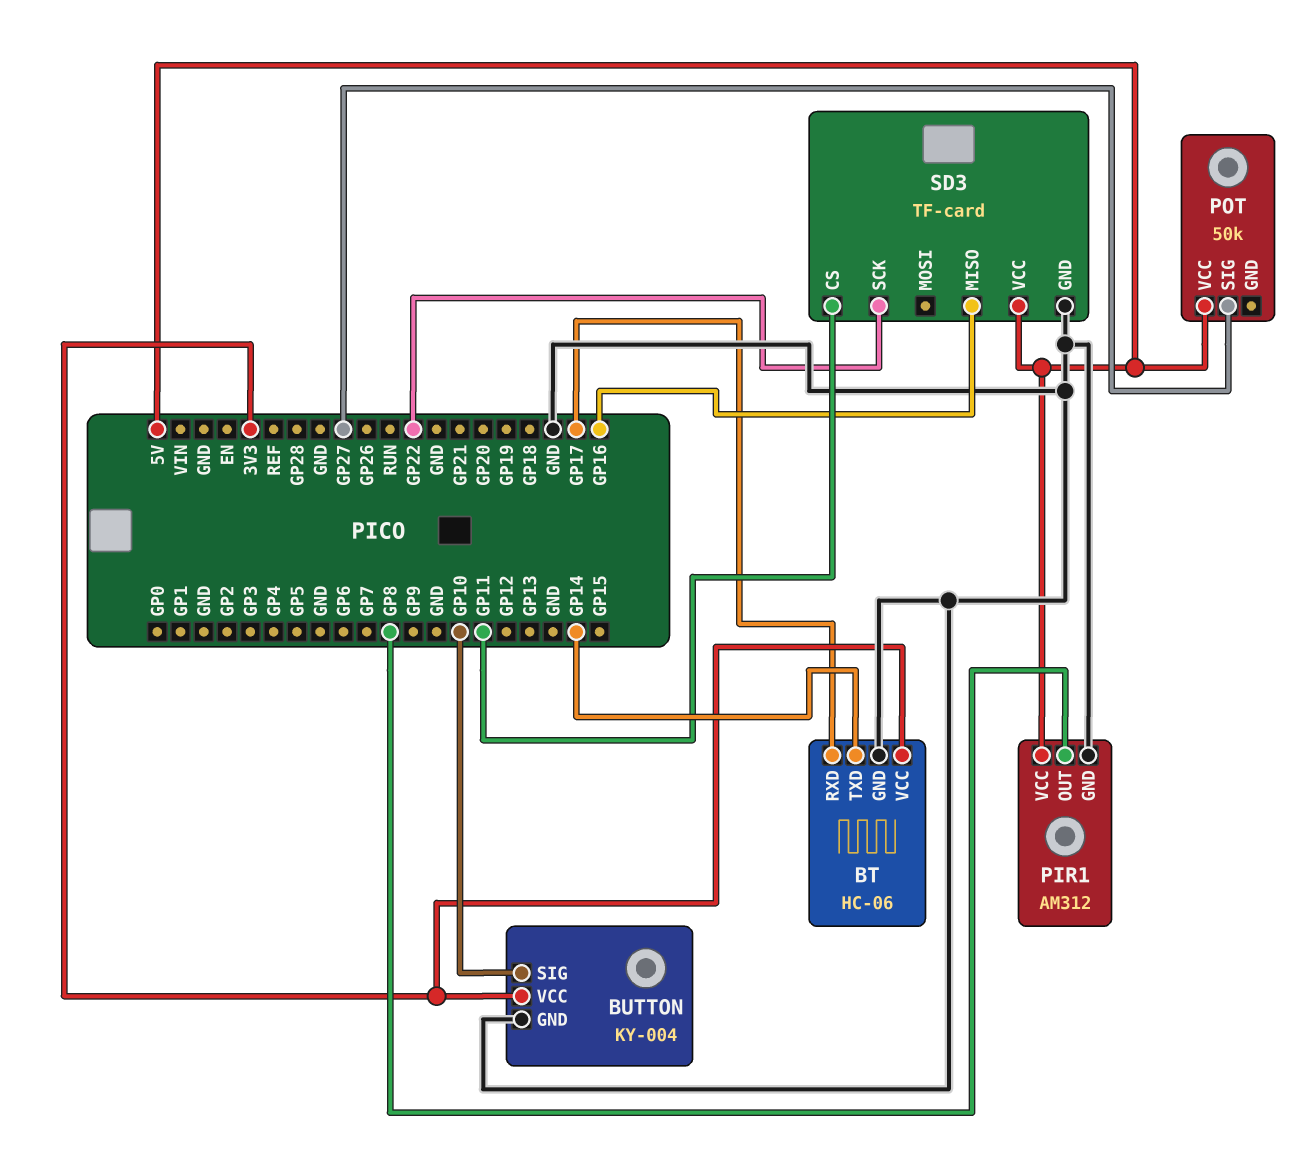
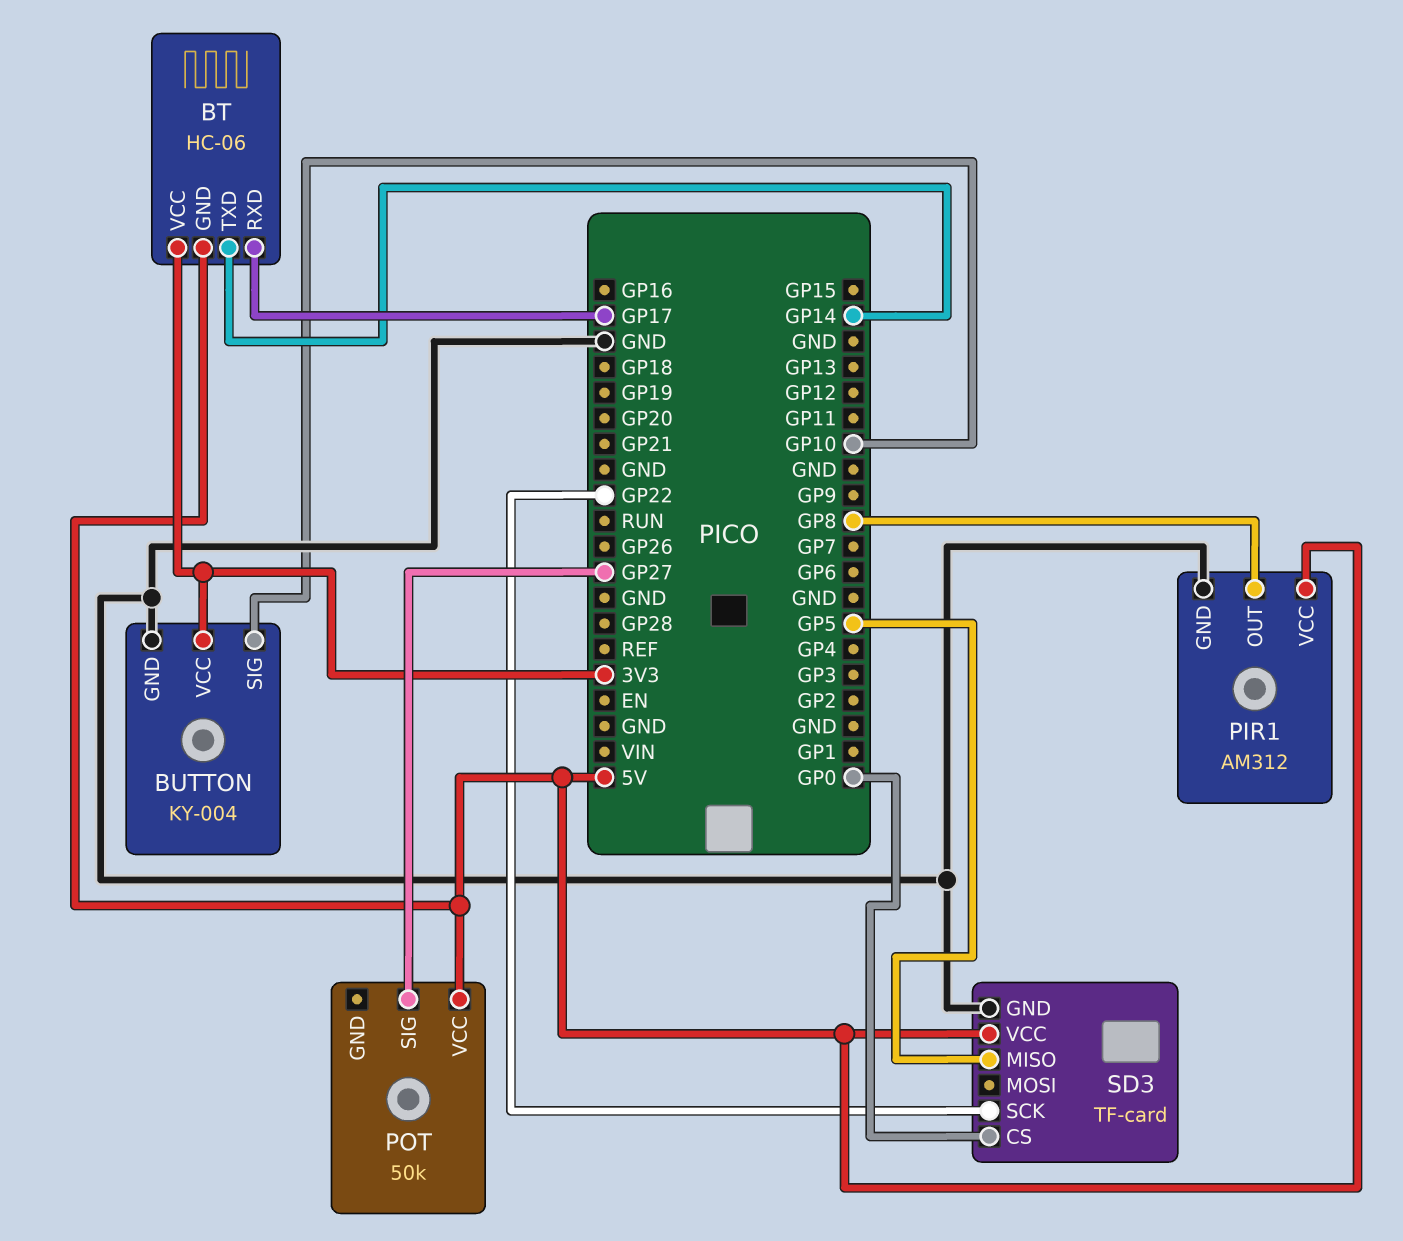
BT pin GND: GND -> 5V
SD3 pin CS: GP11 -> GP0
SD3 pin MISO: GP16 -> GP5

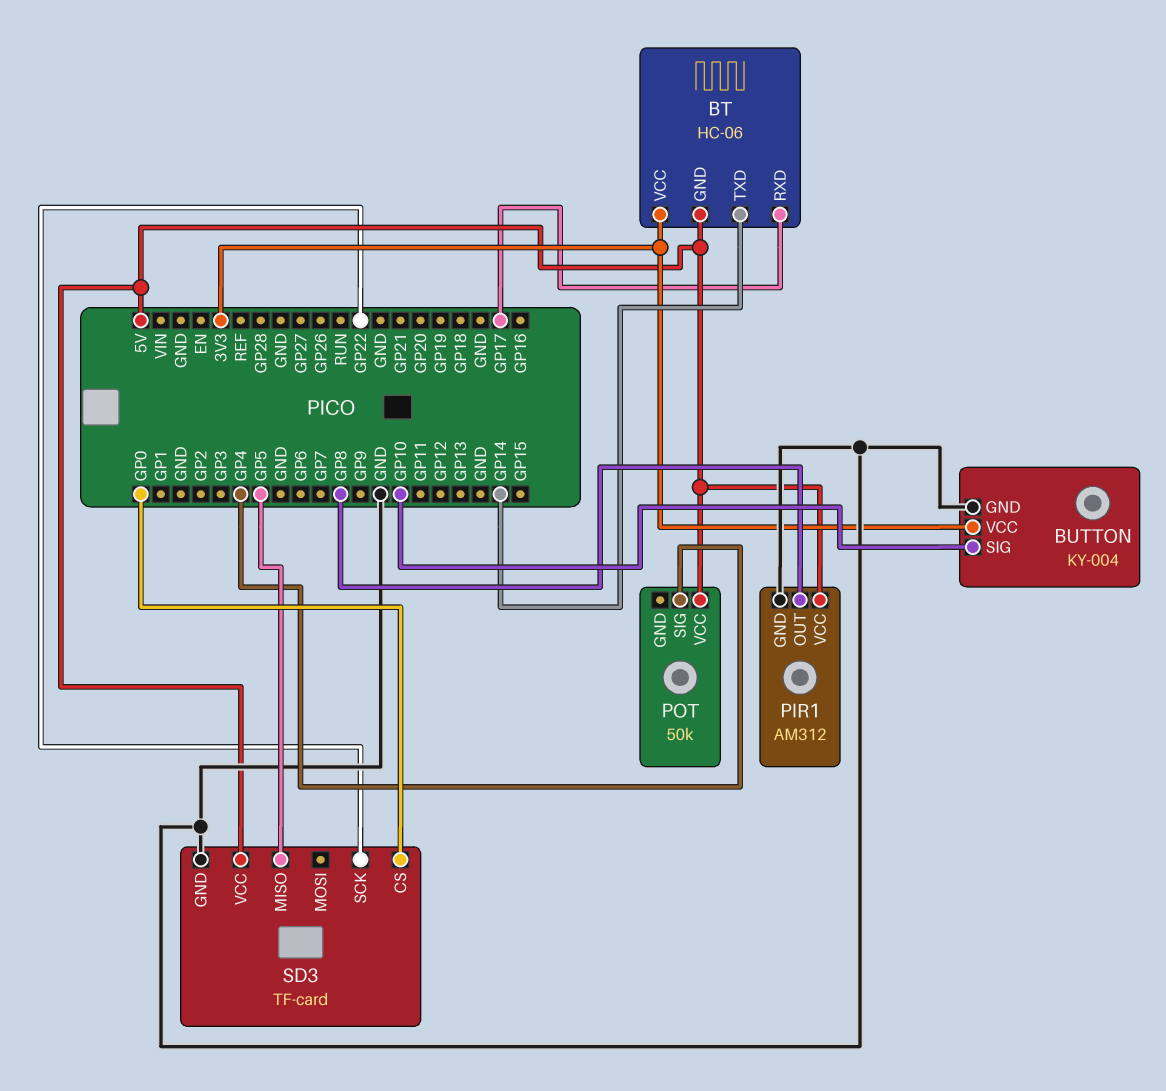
POT pin SIG: GP27 -> GP4

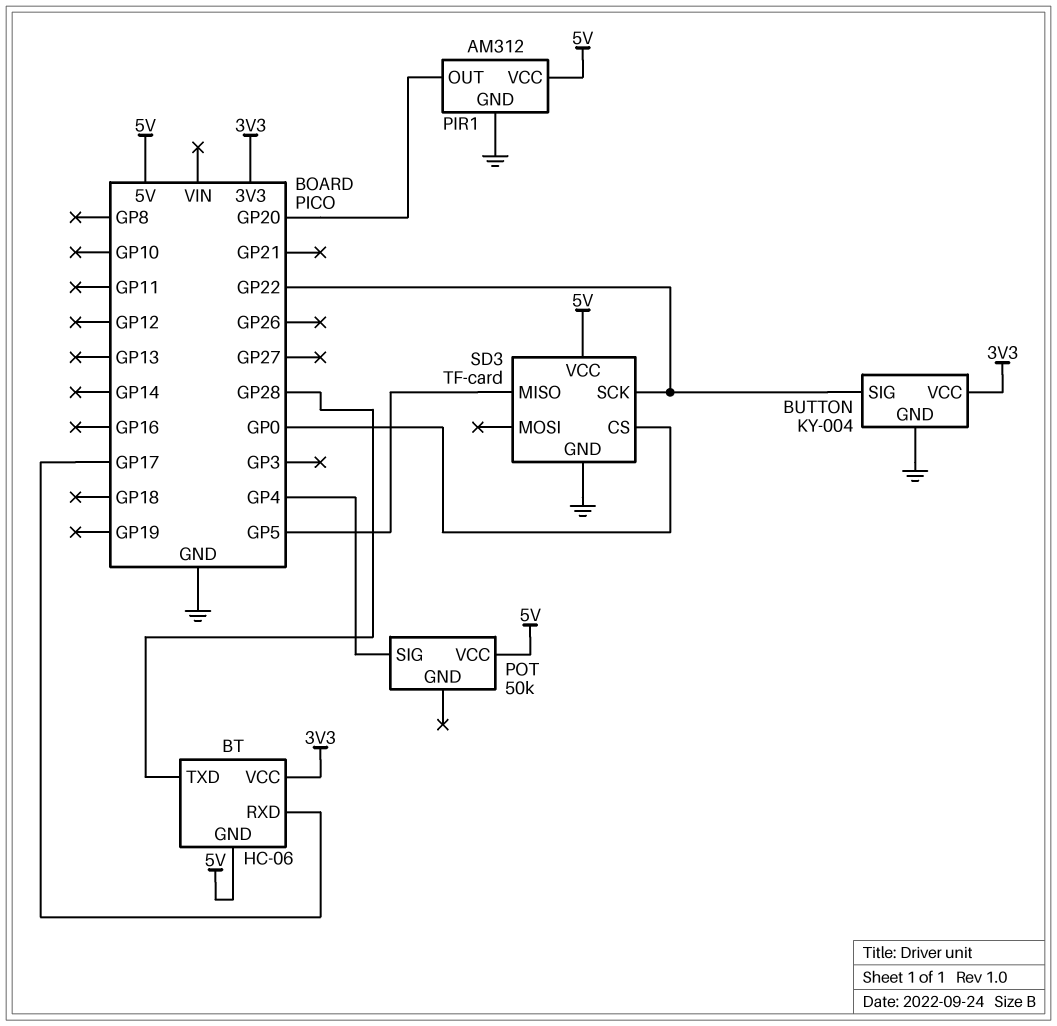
BT pin TXD: GP14 -> GP28
BUTTON pin SIG: GP10 -> GP22
PIR1 pin OUT: GP8 -> GP20

